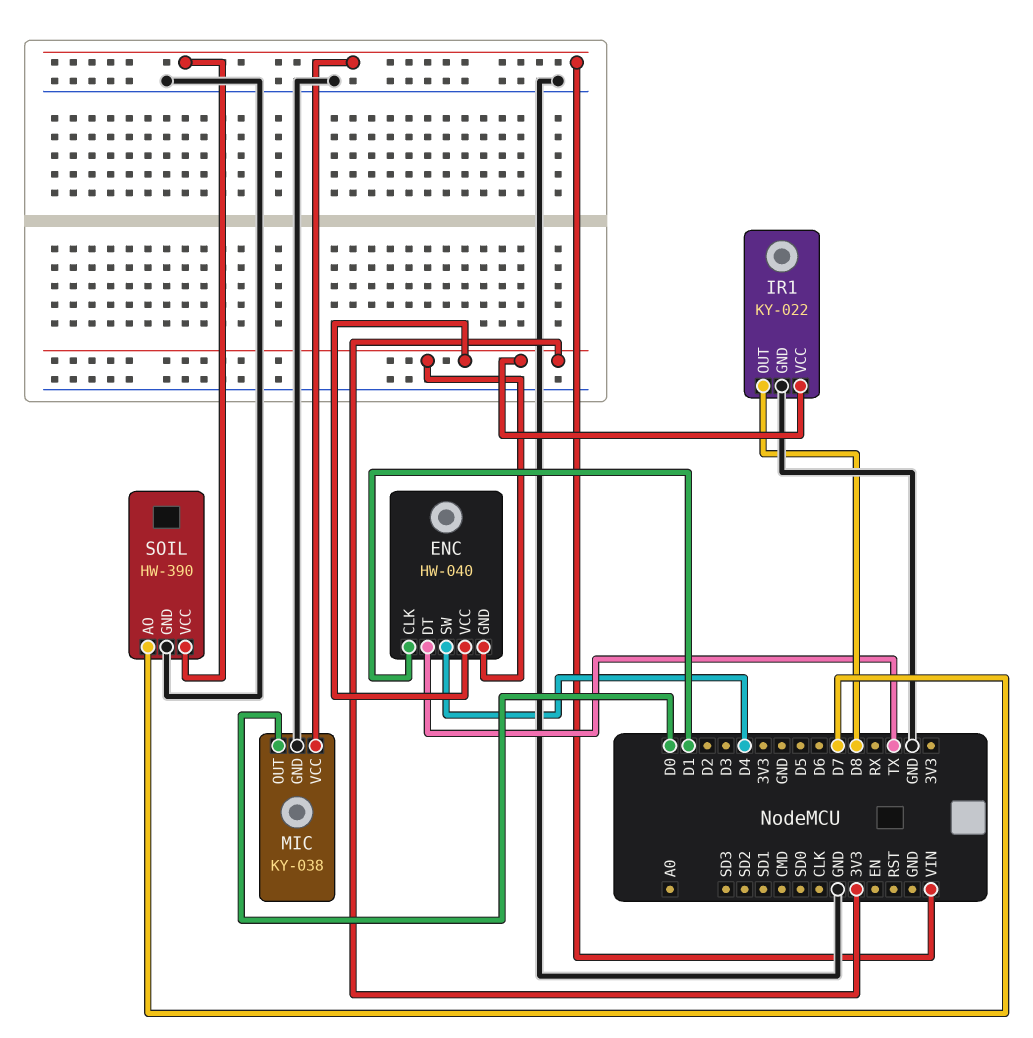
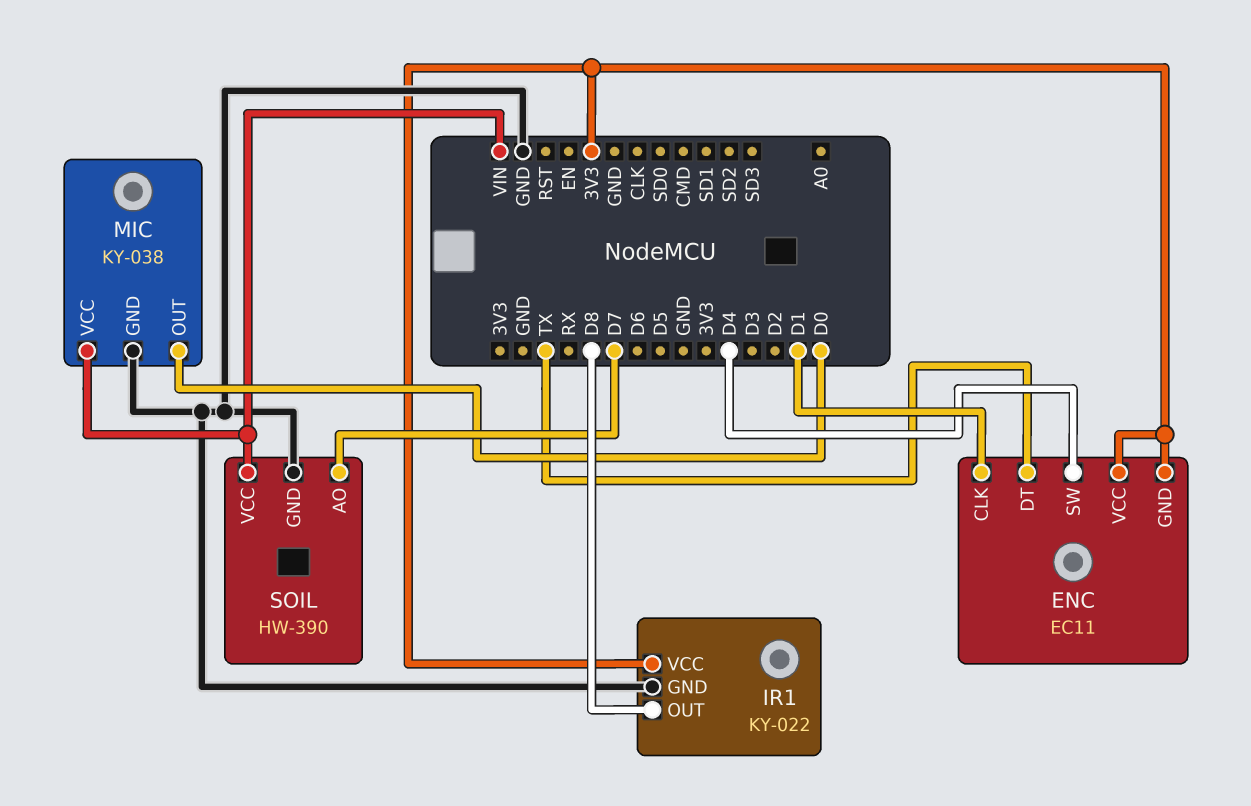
ENC: HW-040 -> EC11

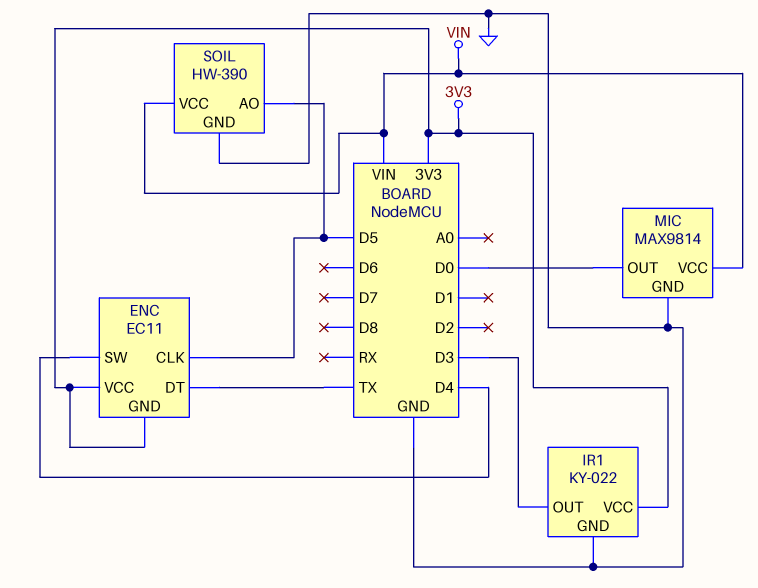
ENC pin CLK: D1 -> D5
IR1 pin OUT: D8 -> D3
MIC: KY-038 -> MAX9814
SOIL pin AO: D7 -> D5

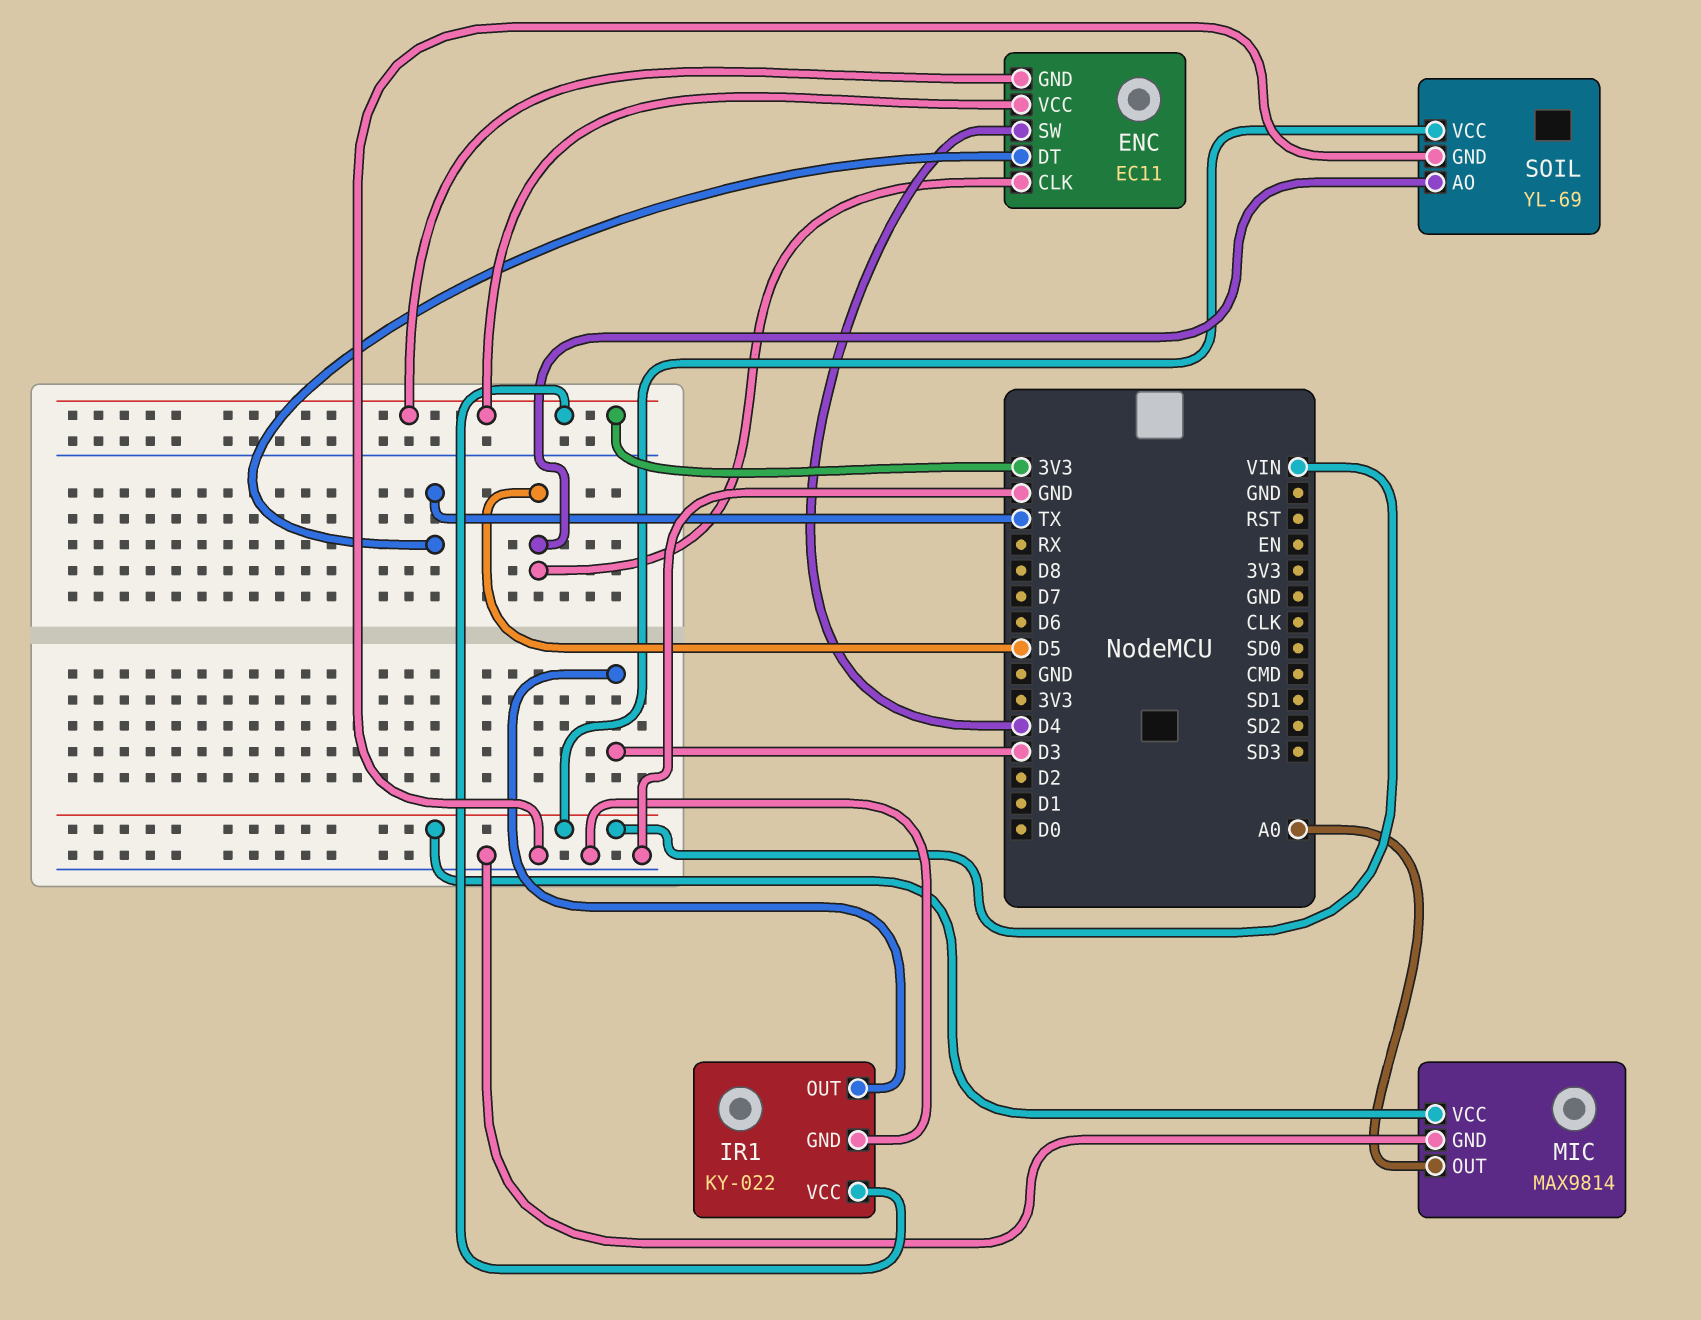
MIC pin OUT: D0 -> A0
SOIL: HW-390 -> YL-69

